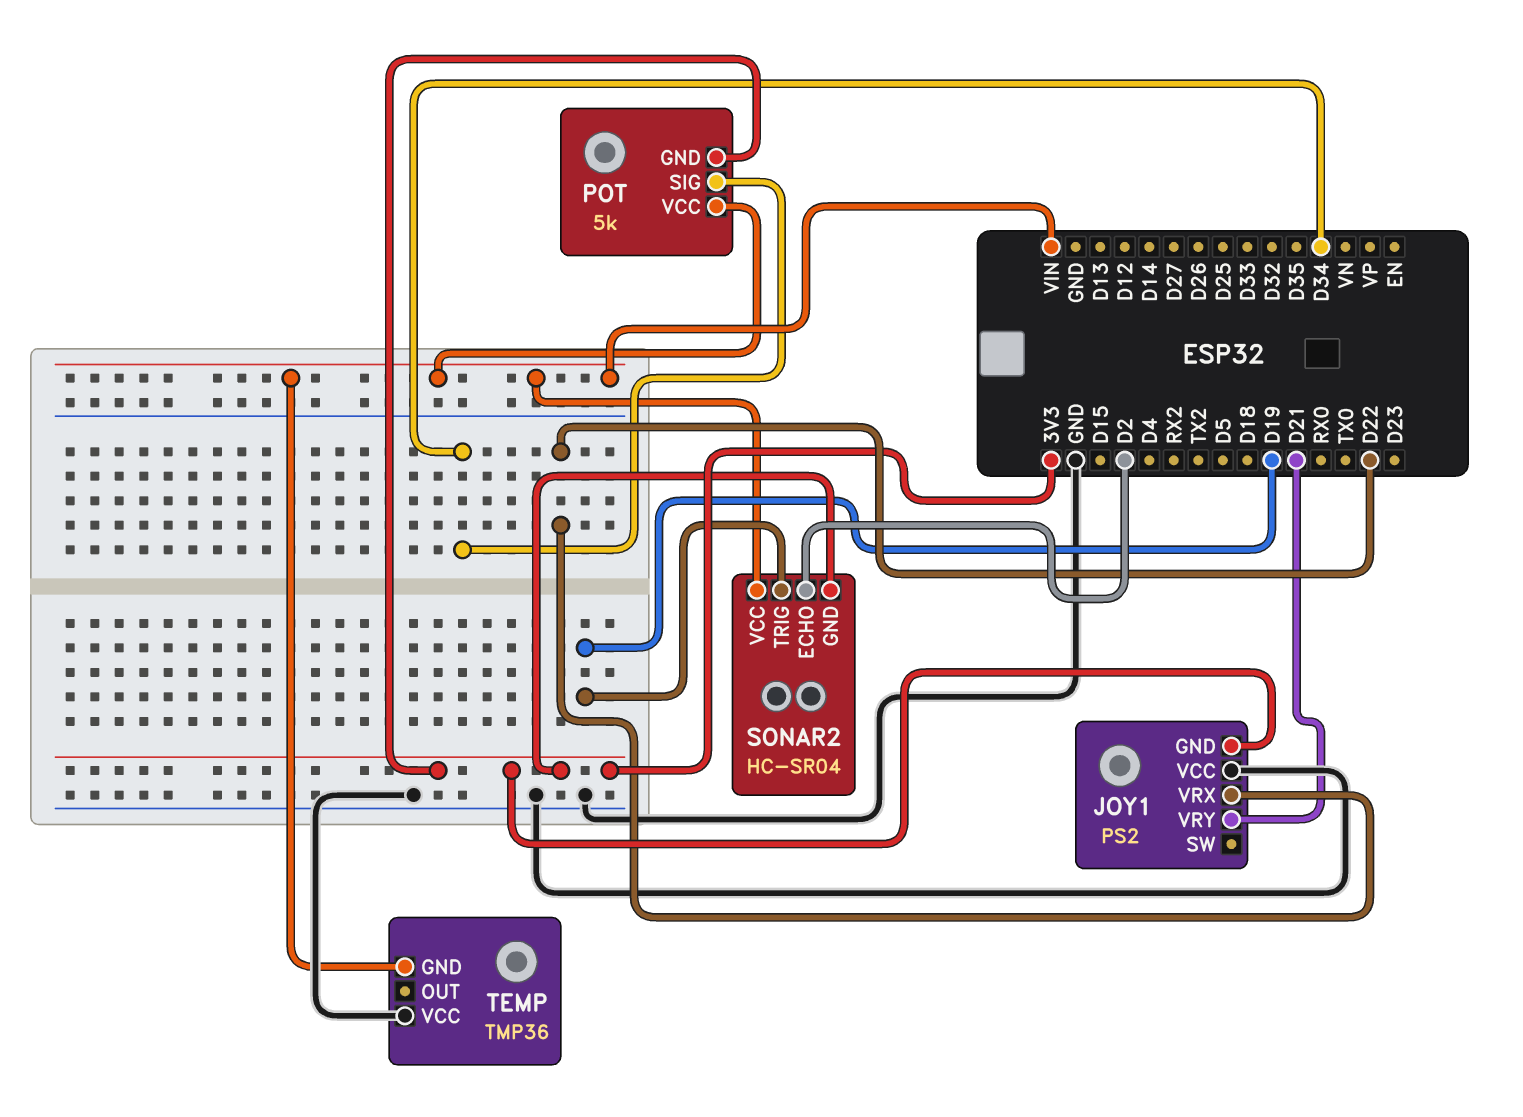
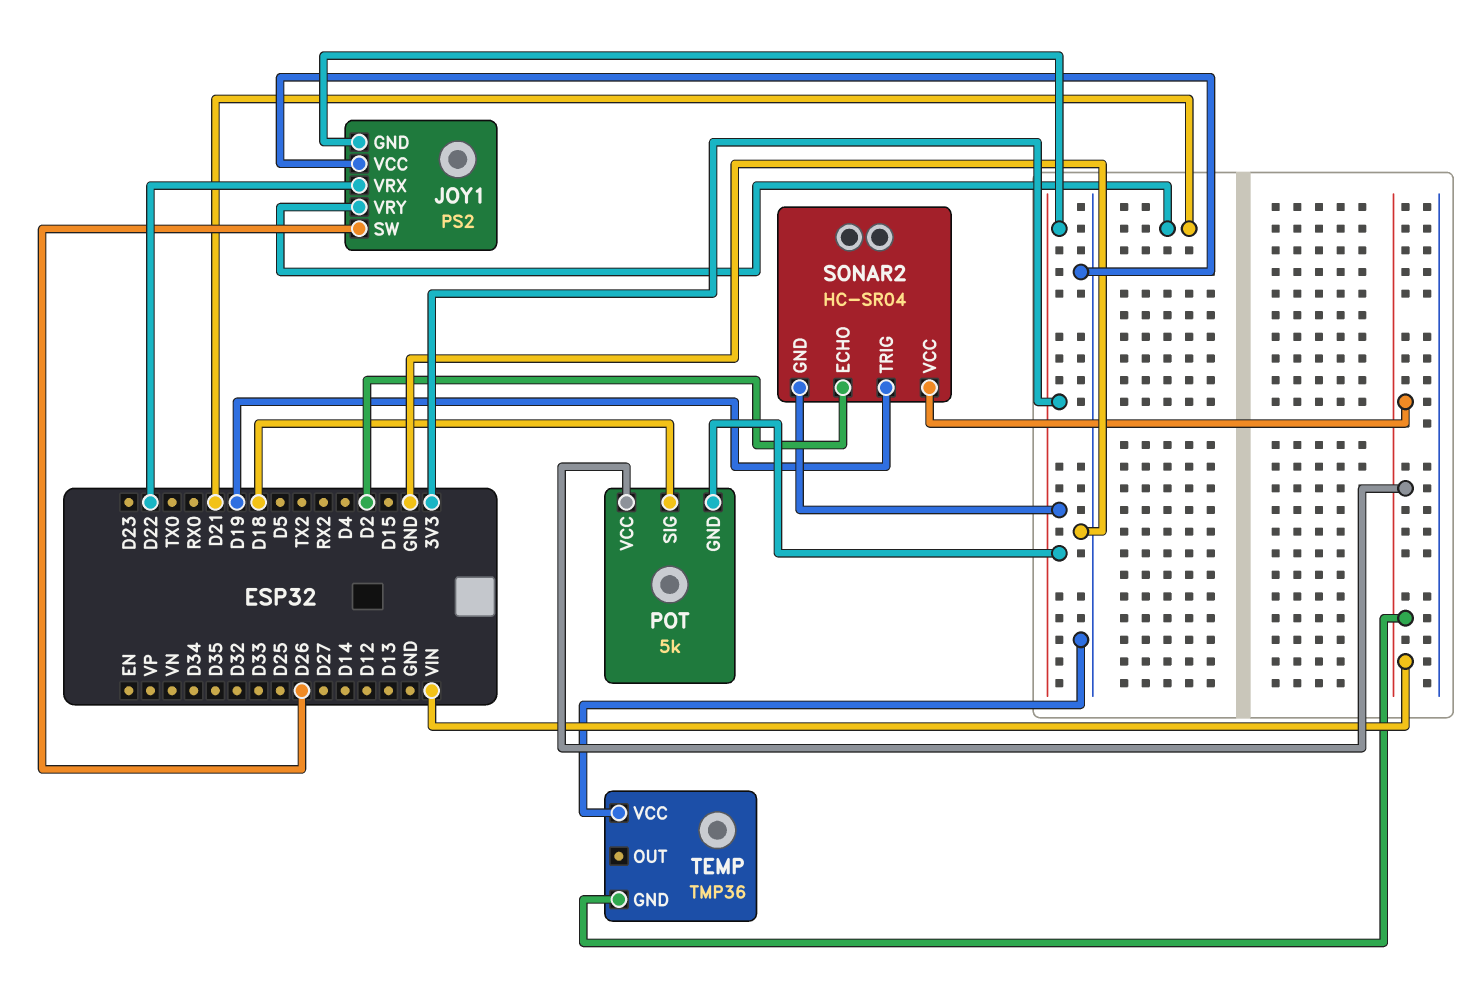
JOY1 pin SW: none -> D26
POT pin SIG: D34 -> D18

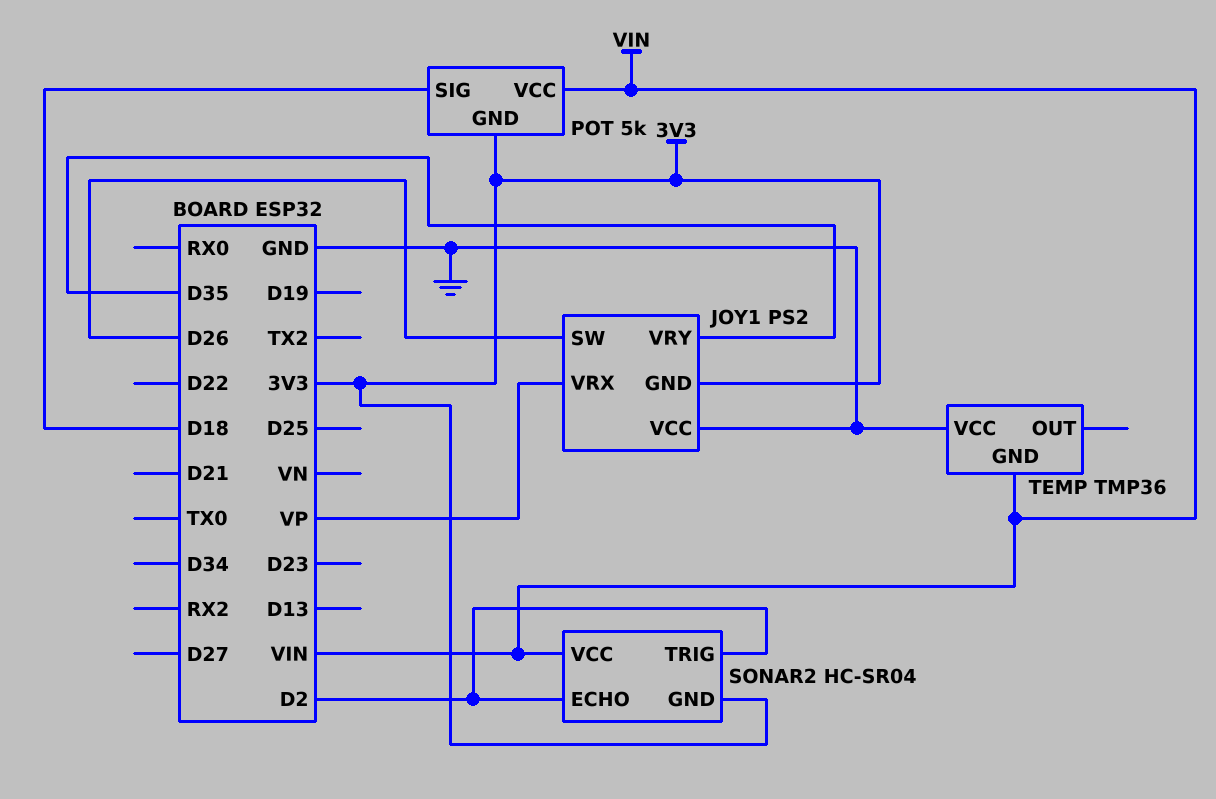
JOY1 pin VRX: D22 -> VP
JOY1 pin VRY: D21 -> D35
SONAR2 pin TRIG: D19 -> D2

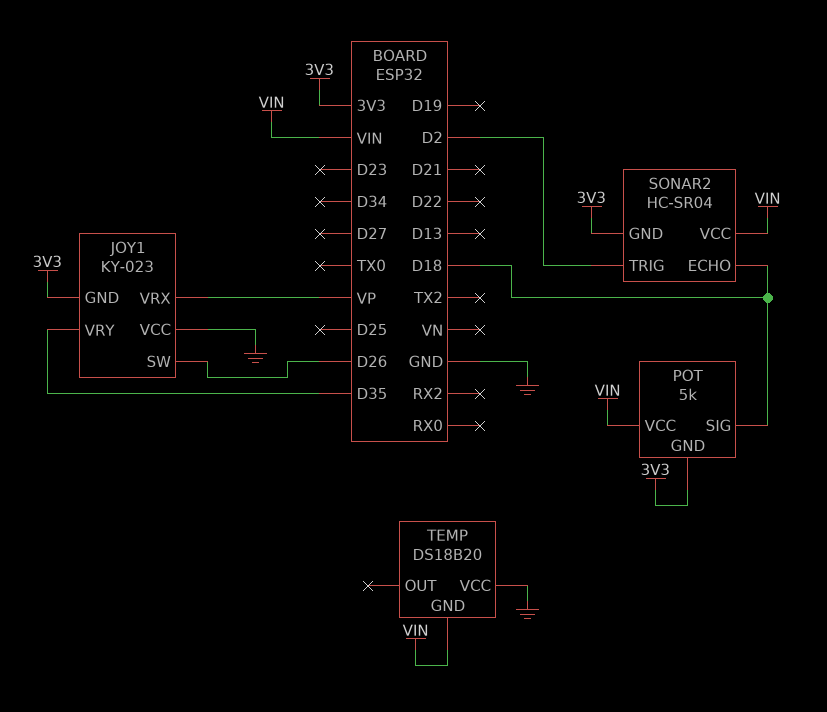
JOY1: PS2 -> KY-023
SONAR2 pin ECHO: D2 -> D18
TEMP: TMP36 -> DS18B20

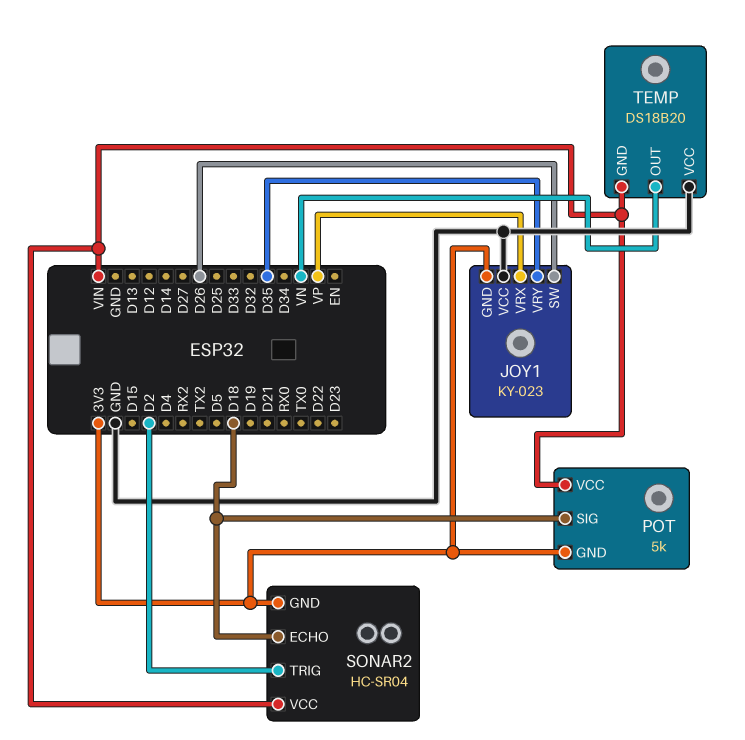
TEMP pin OUT: none -> VN

